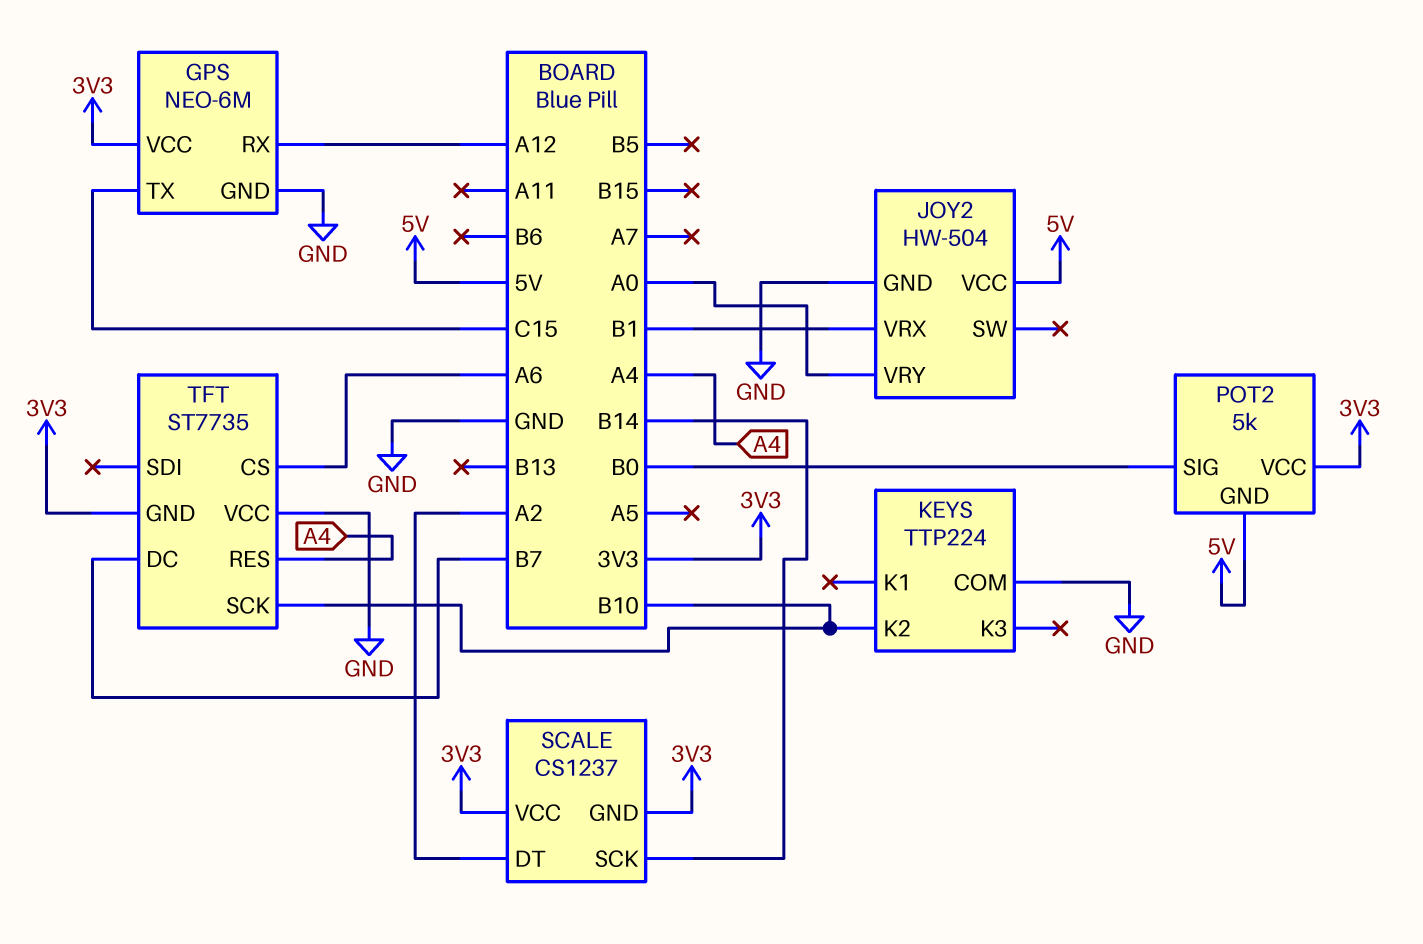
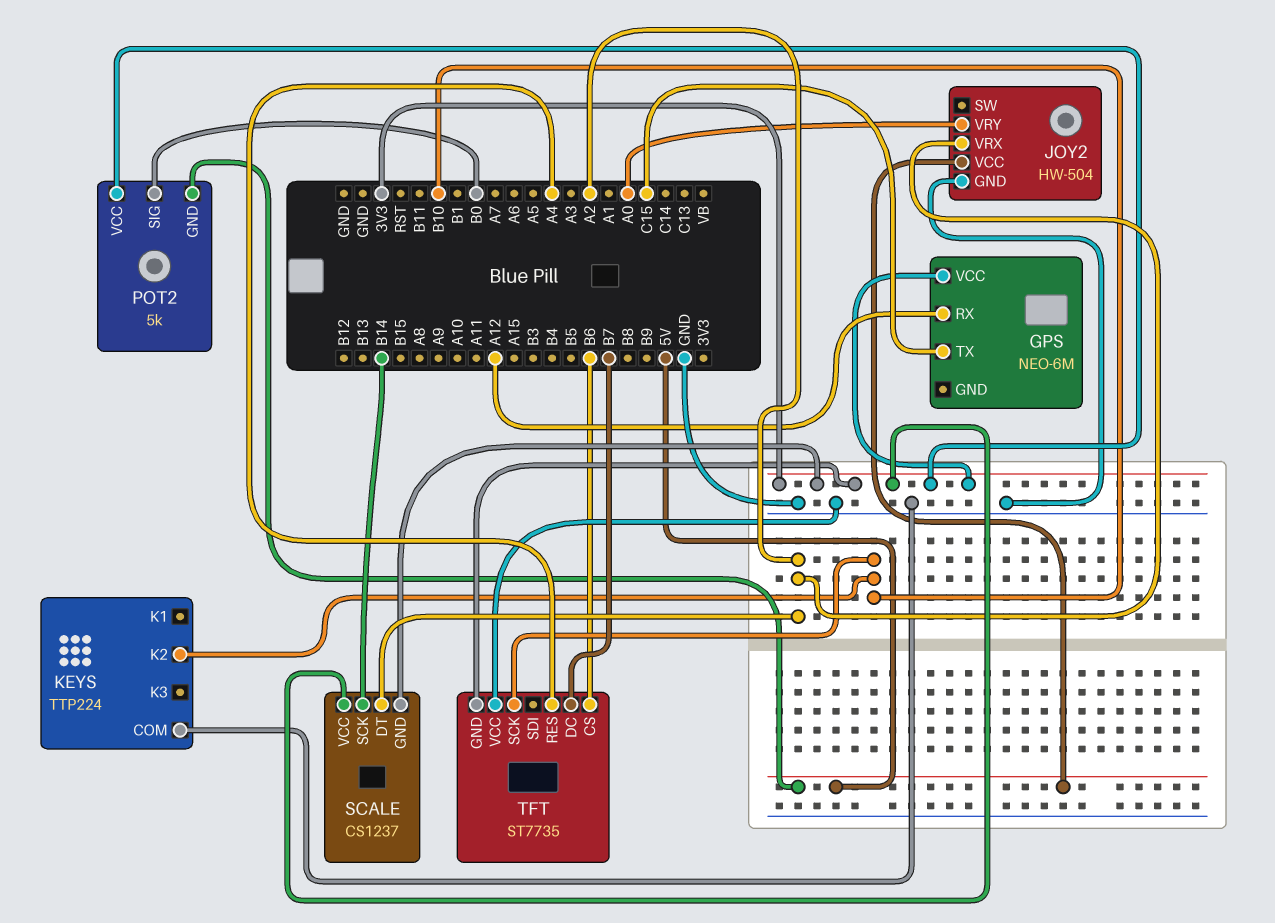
GPS pin GND: GND -> none
JOY2 pin VRX: B1 -> A2
TFT pin CS: A6 -> B6

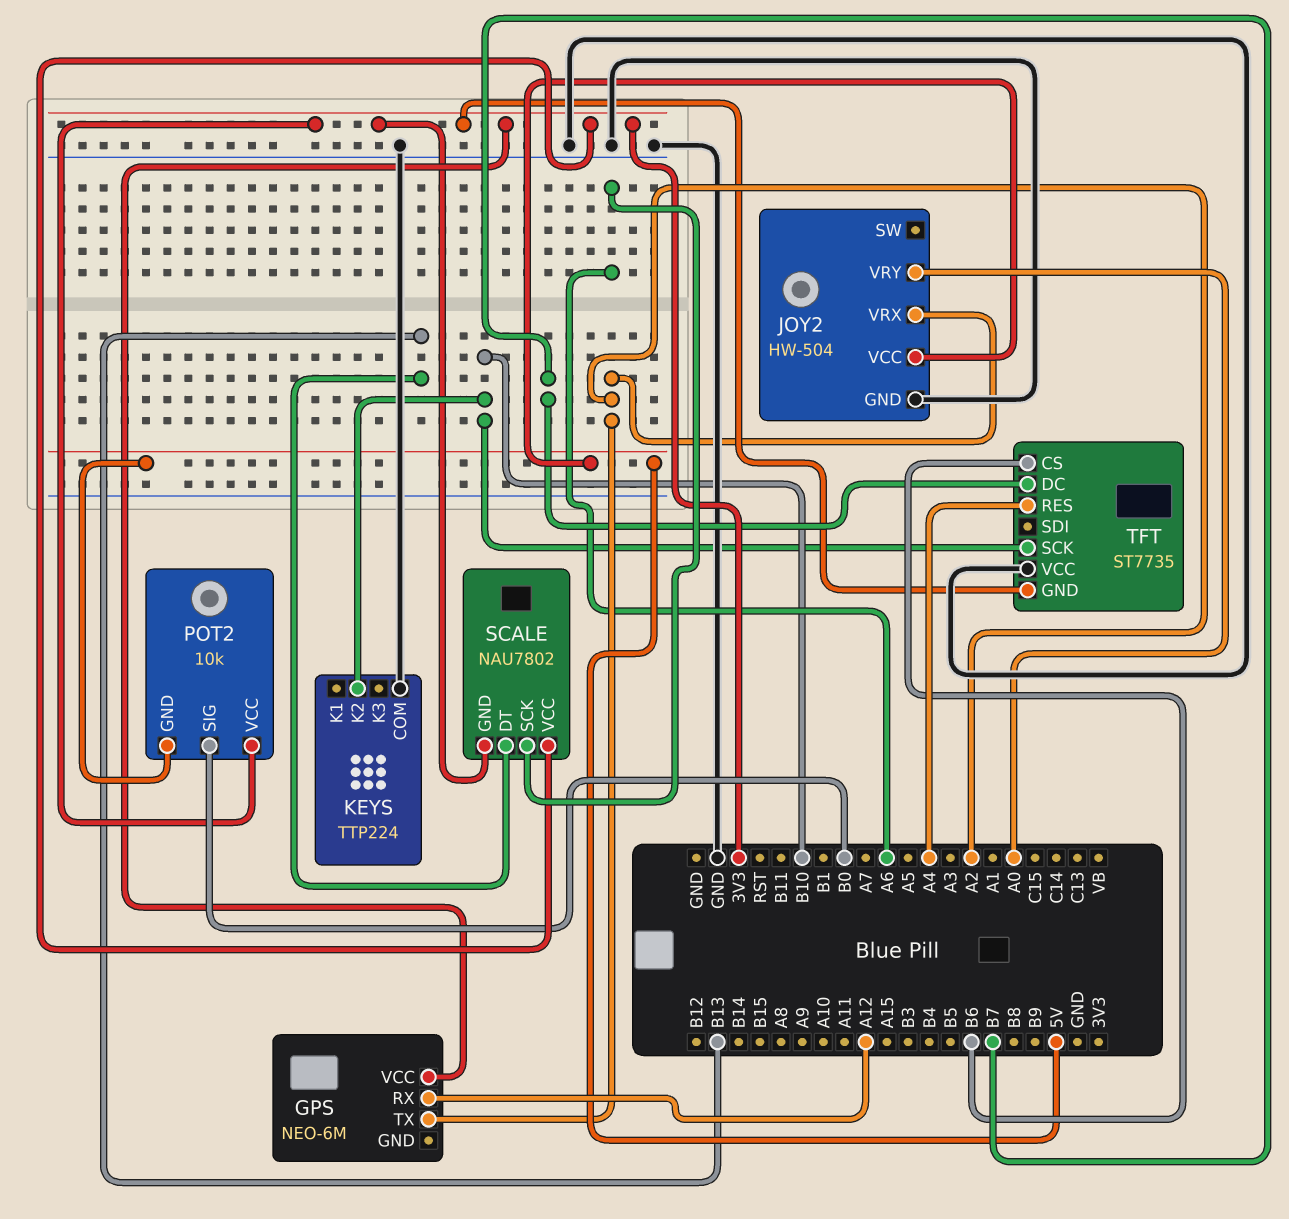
GPS pin TX: C15 -> A2
POT2: 5k -> 10k
SCALE: CS1237 -> NAU7802
SCALE pin DT: A2 -> B13
SCALE pin SCK: B14 -> A6

